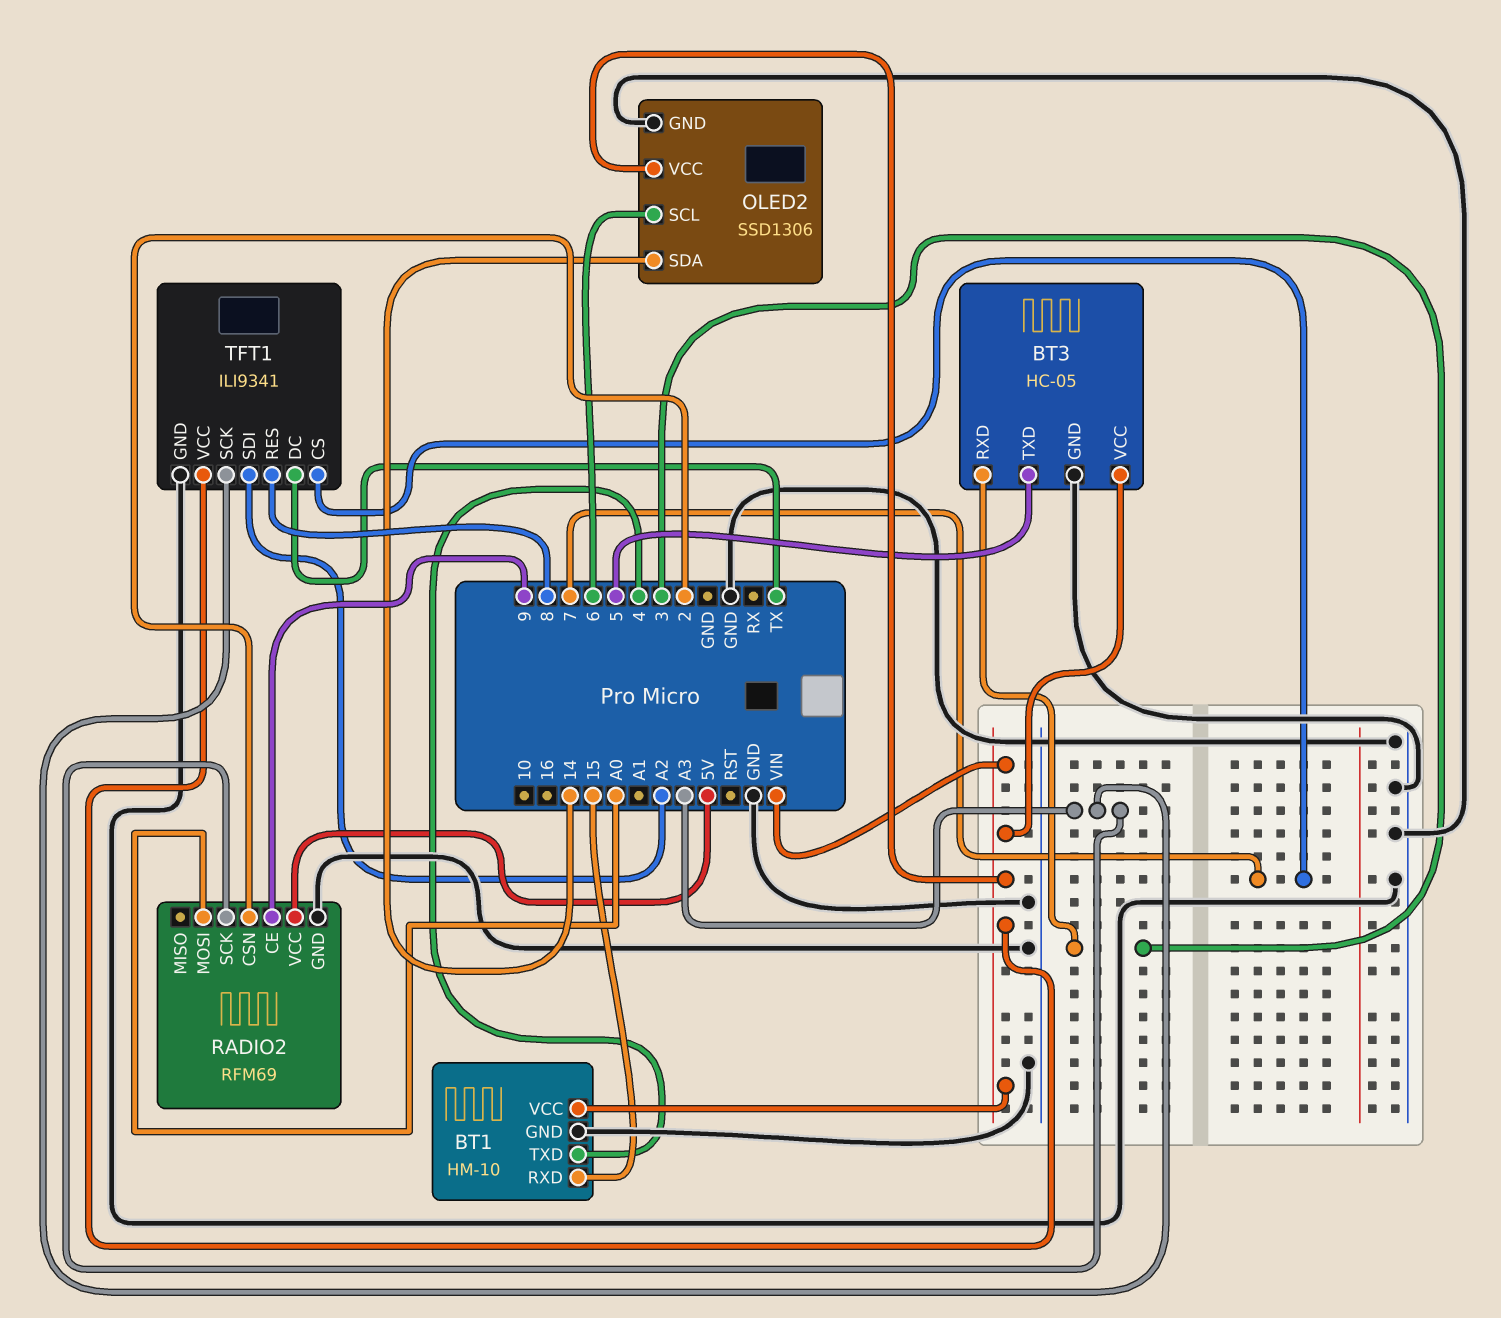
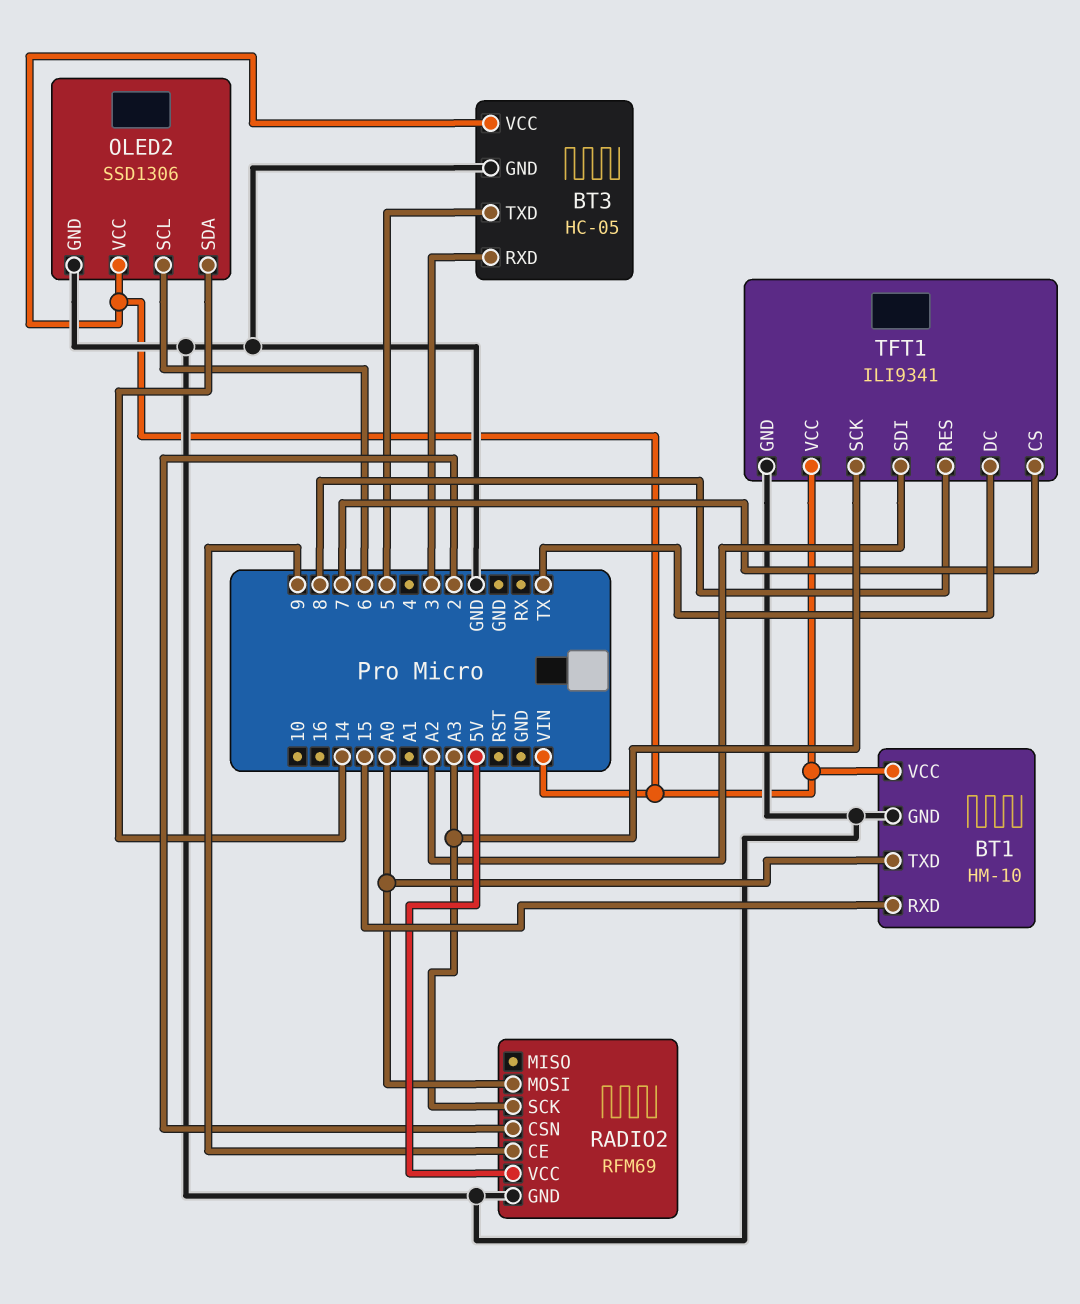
BT1 pin TXD: 4 -> A0

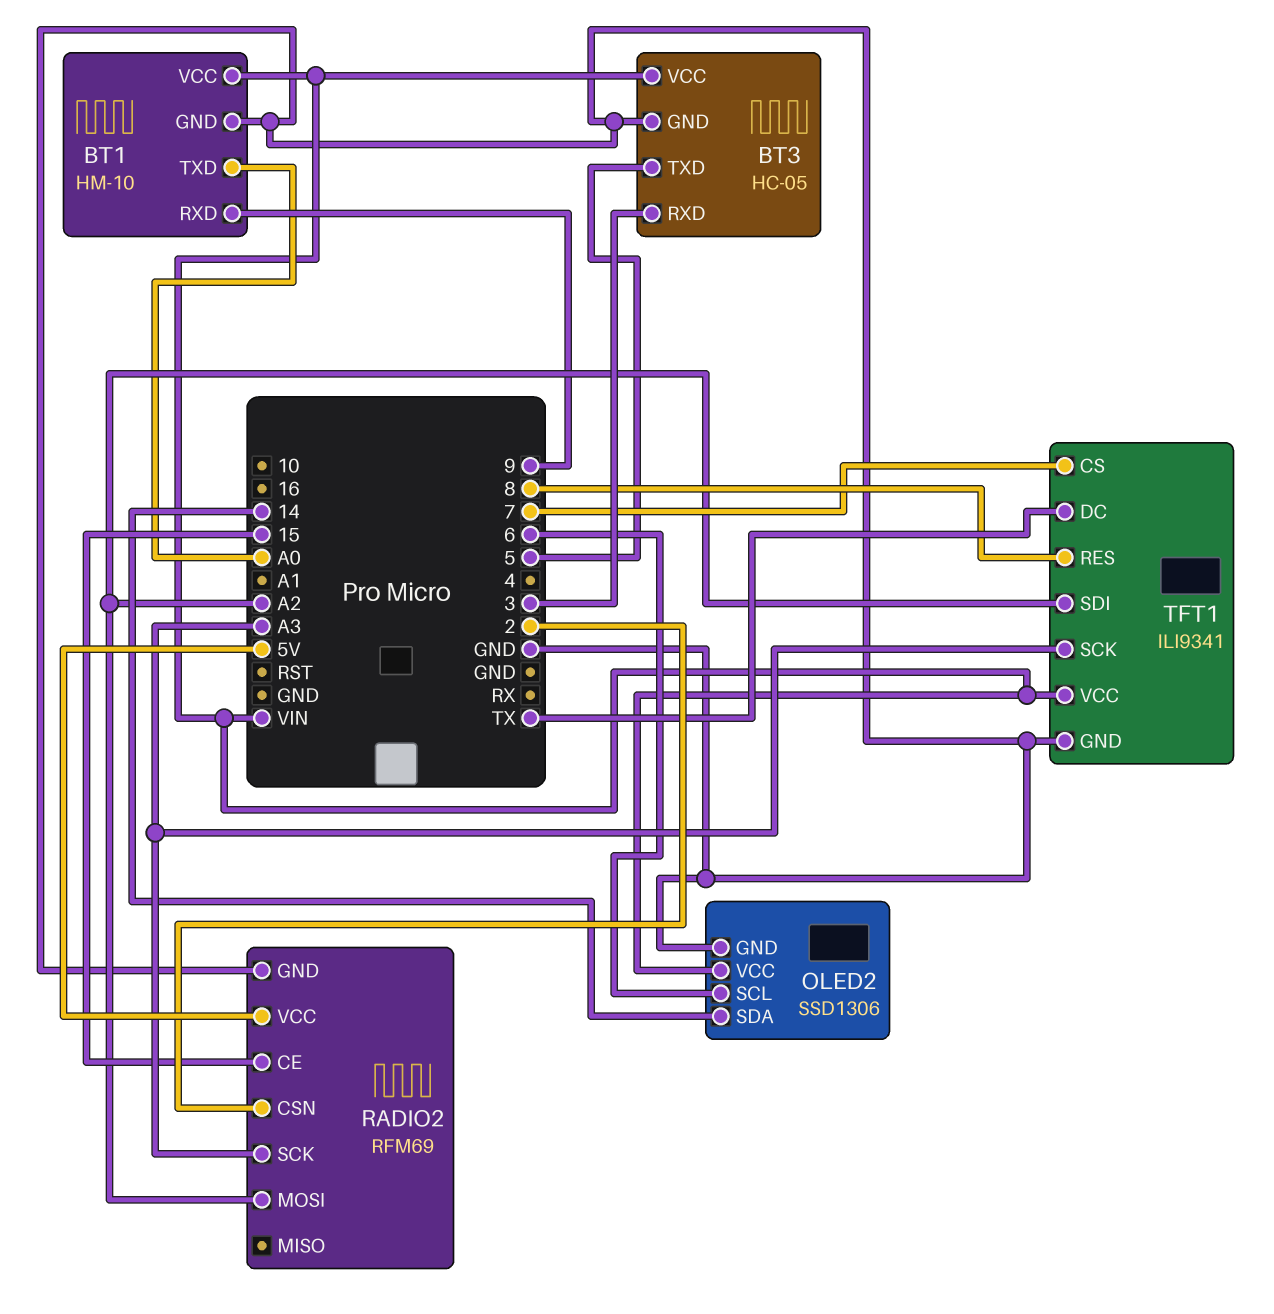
BT1 pin RXD: 15 -> 9
RADIO2 pin CE: 9 -> 15
RADIO2 pin MOSI: A0 -> A2

